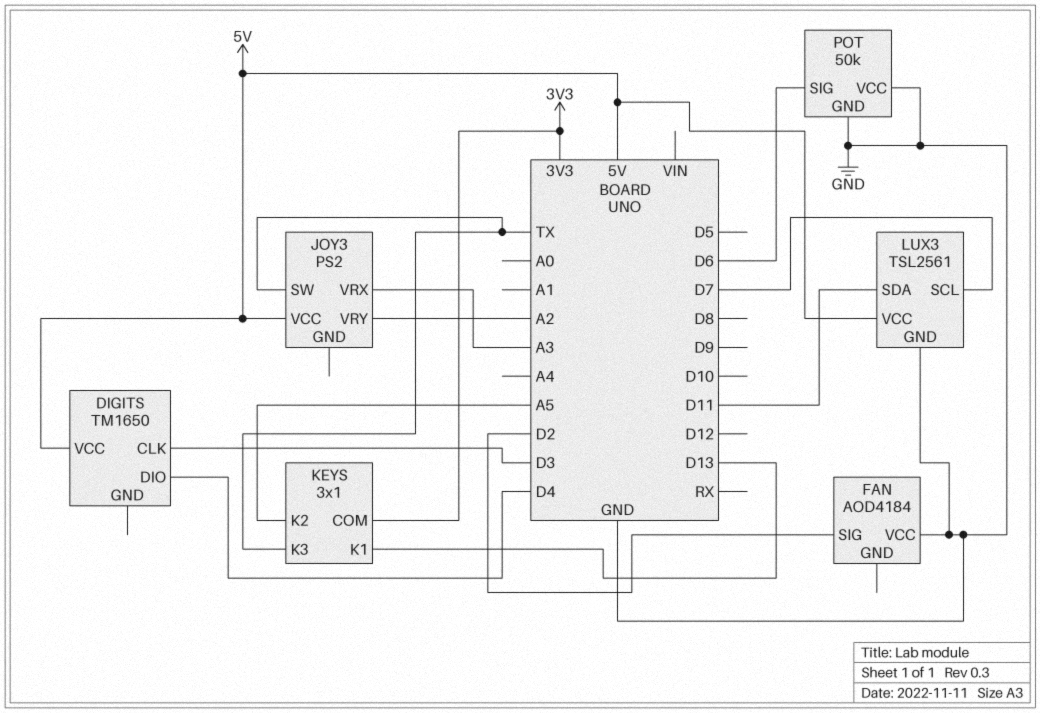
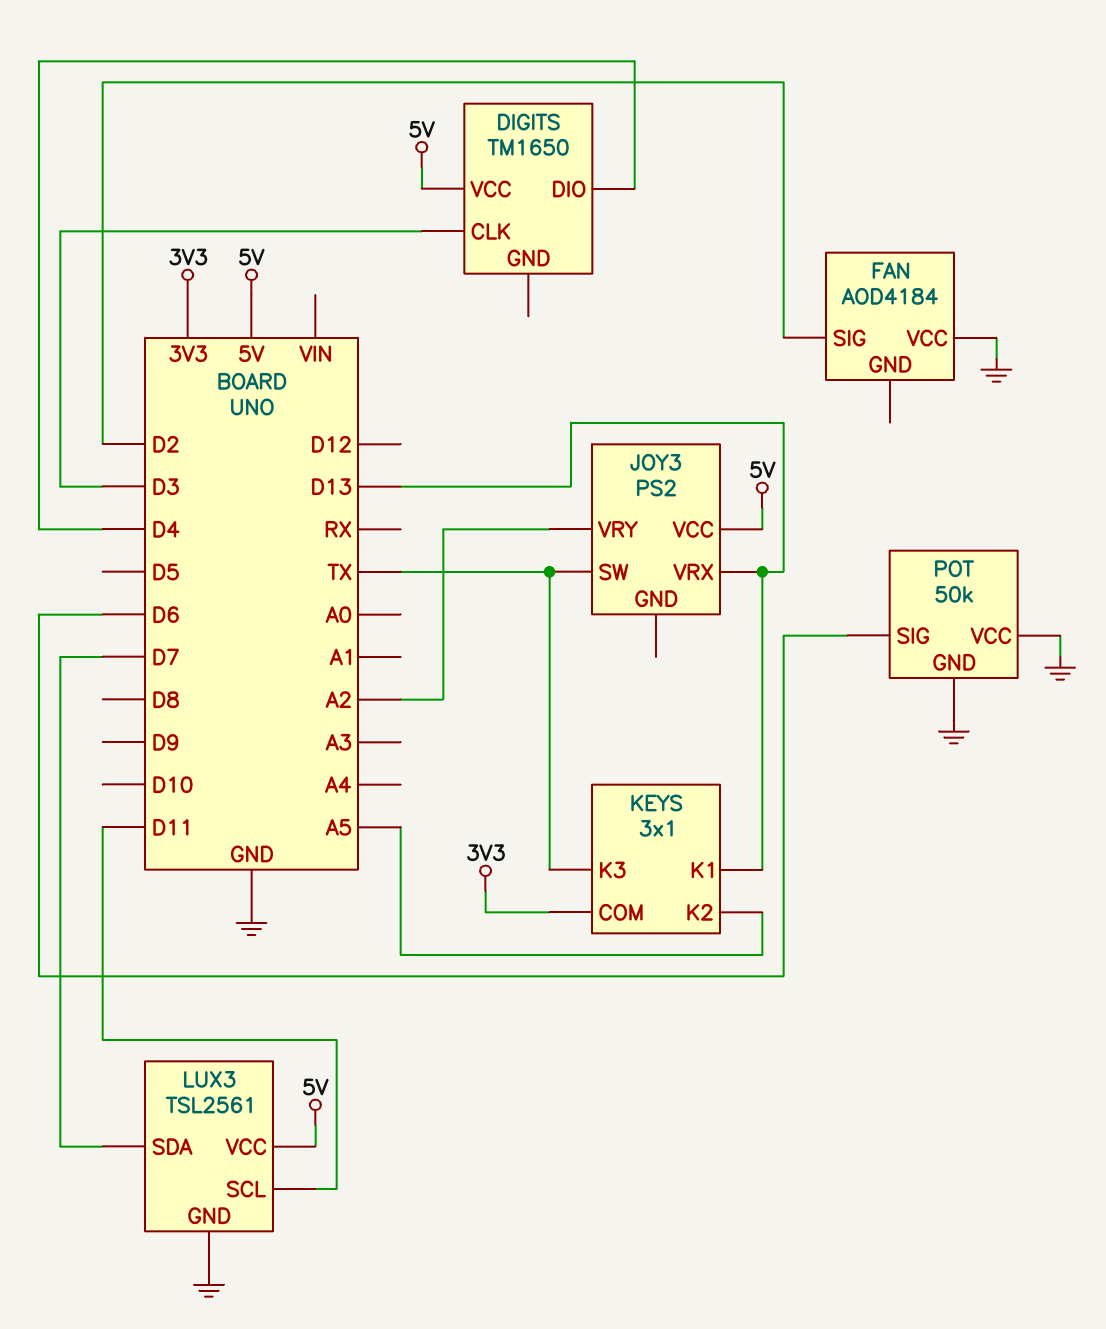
JOY3 pin VRX: A3 -> D13
LUX3 pin SCL: D7 -> D11
LUX3 pin SDA: D11 -> D7

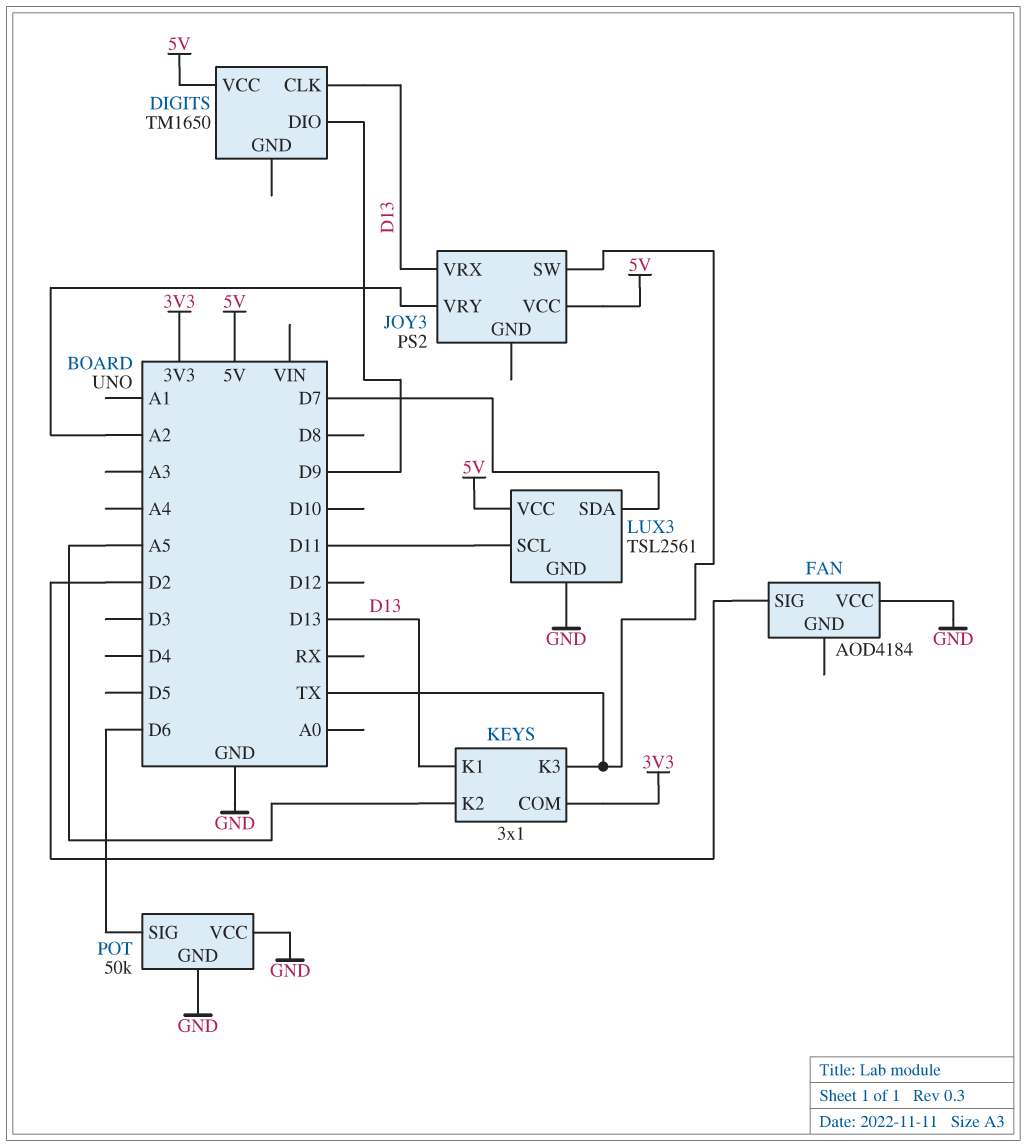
DIGITS pin CLK: D3 -> D13
DIGITS pin DIO: D4 -> D9

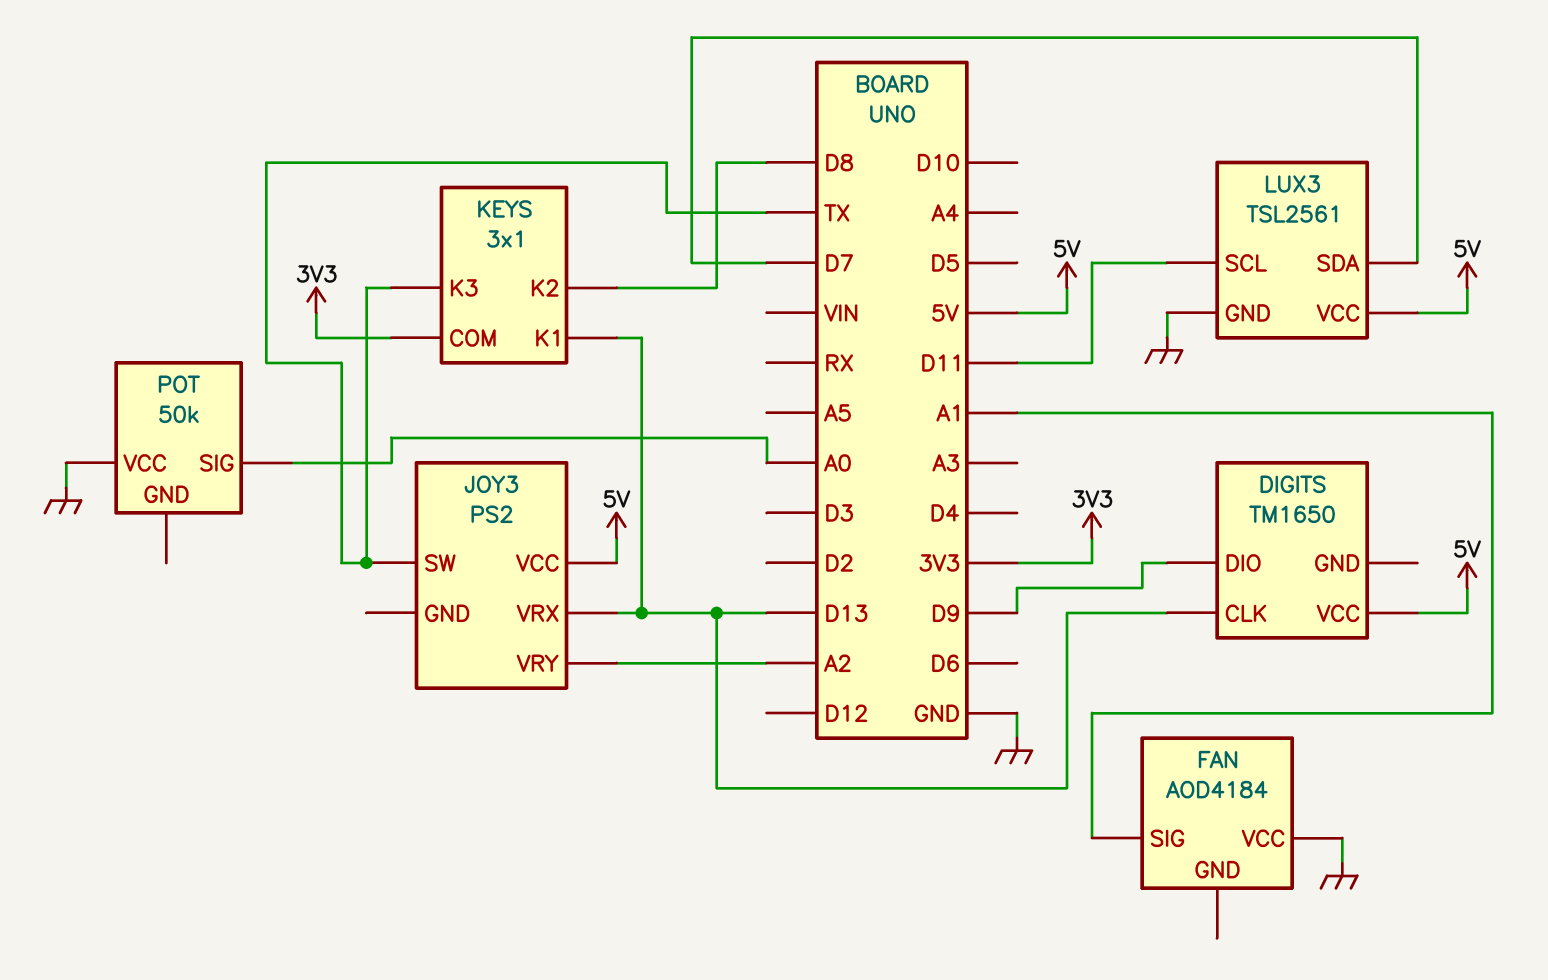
FAN pin SIG: D2 -> A1
KEYS pin K2: A5 -> D8
POT pin GND: GND -> none
POT pin SIG: D6 -> A0

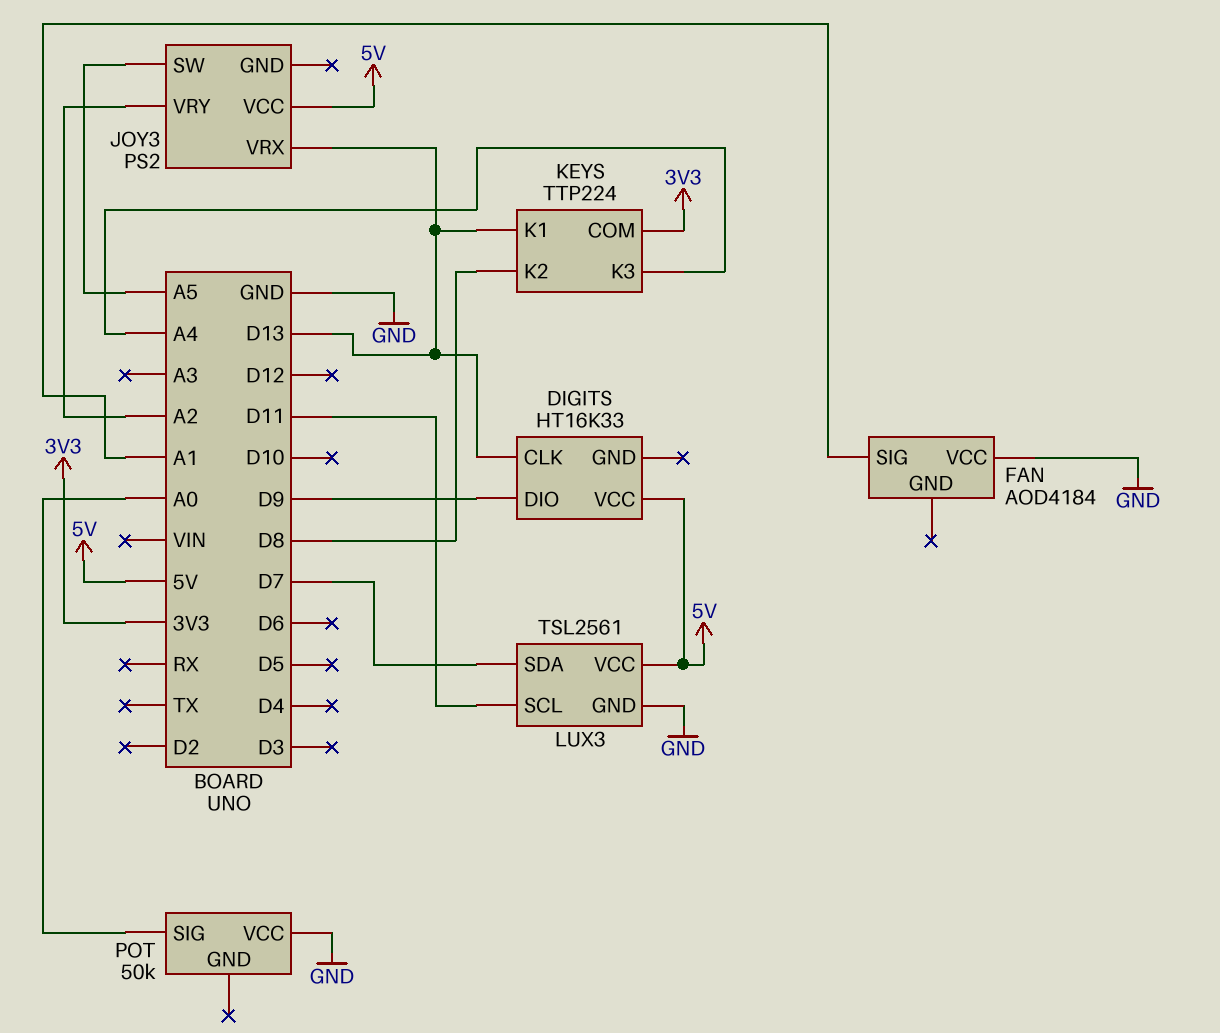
DIGITS: TM1650 -> HT16K33
JOY3 pin SW: TX -> A5
KEYS: 3x1 -> TTP224
KEYS pin K3: TX -> A4

